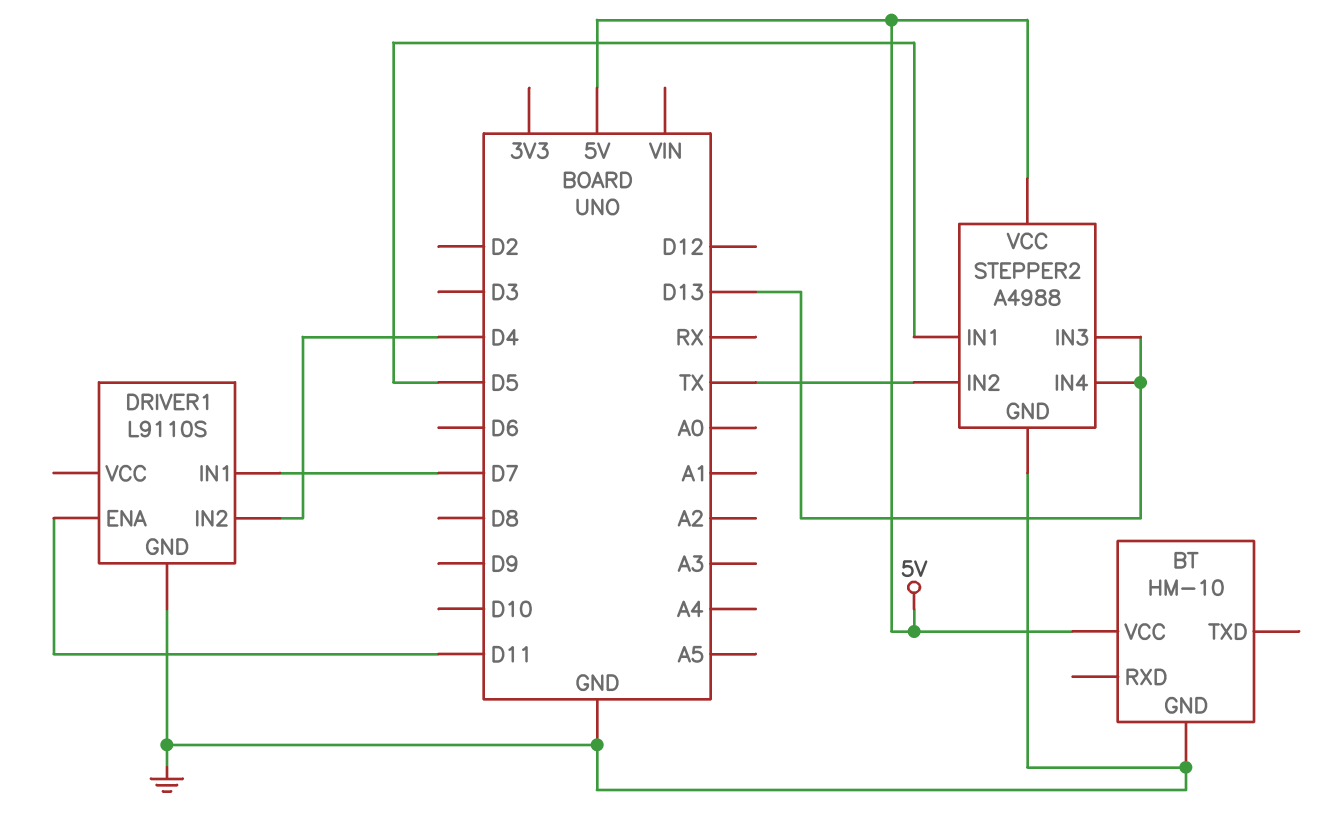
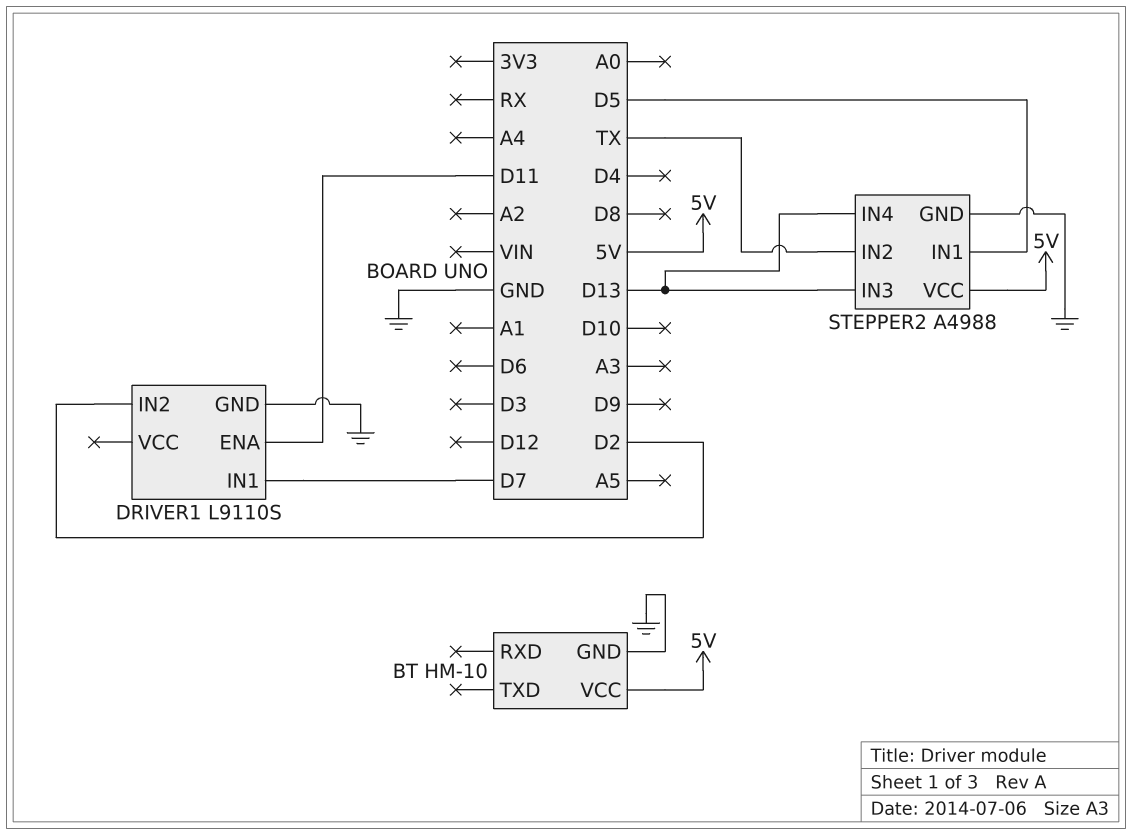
DRIVER1 pin IN2: D4 -> D2

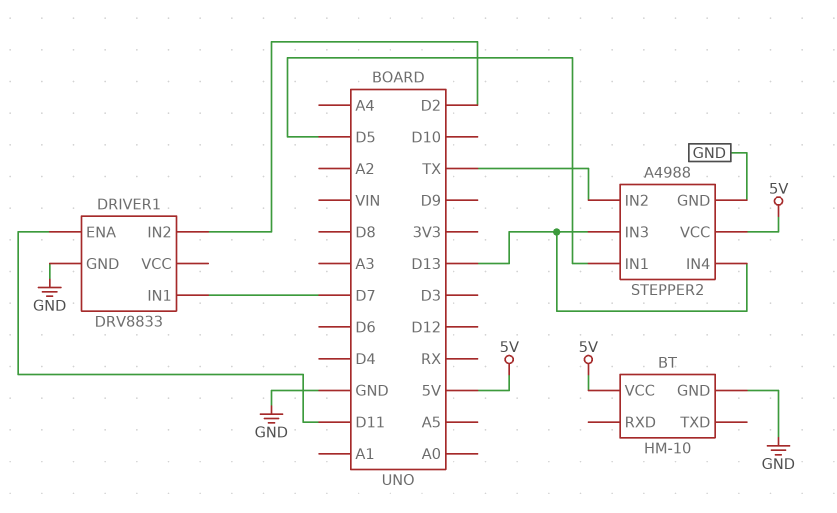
DRIVER1: L9110S -> DRV8833

